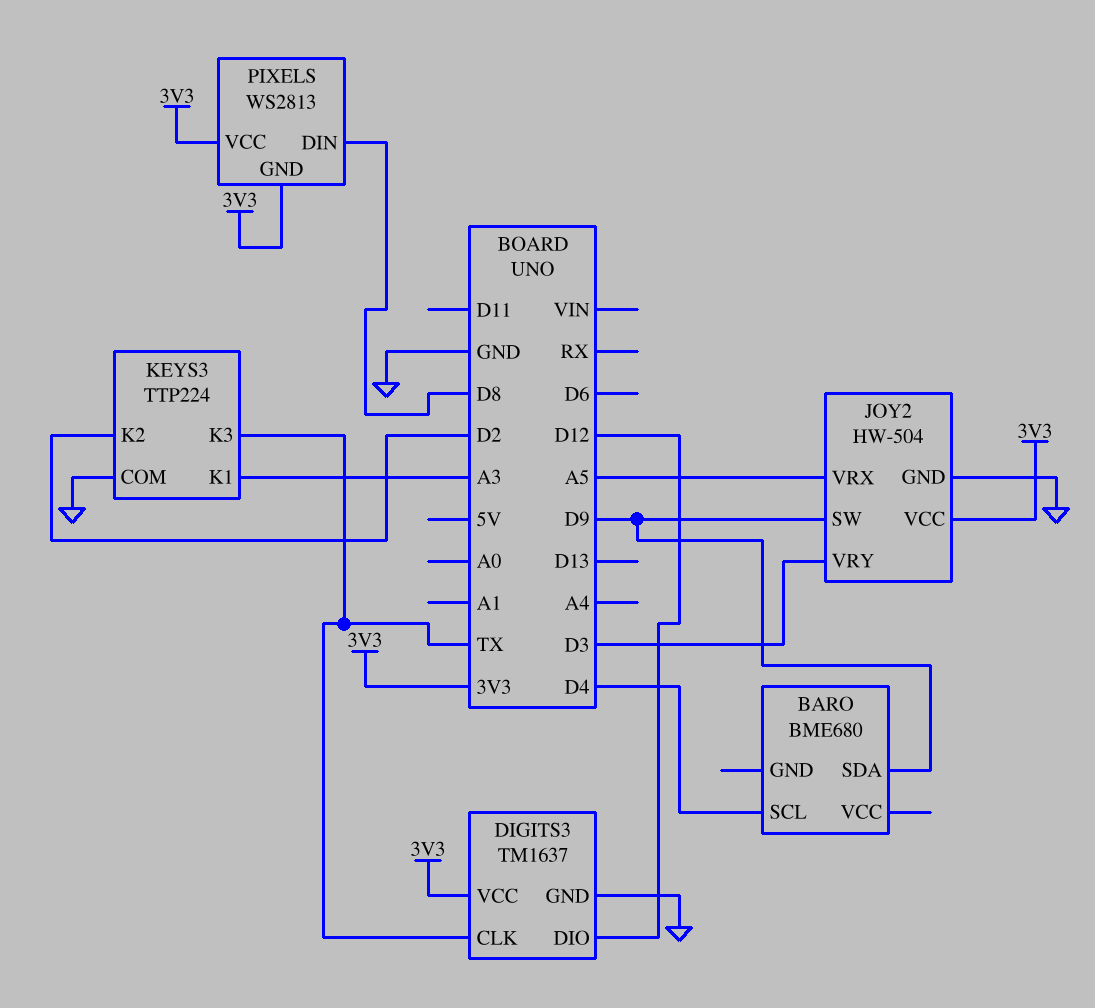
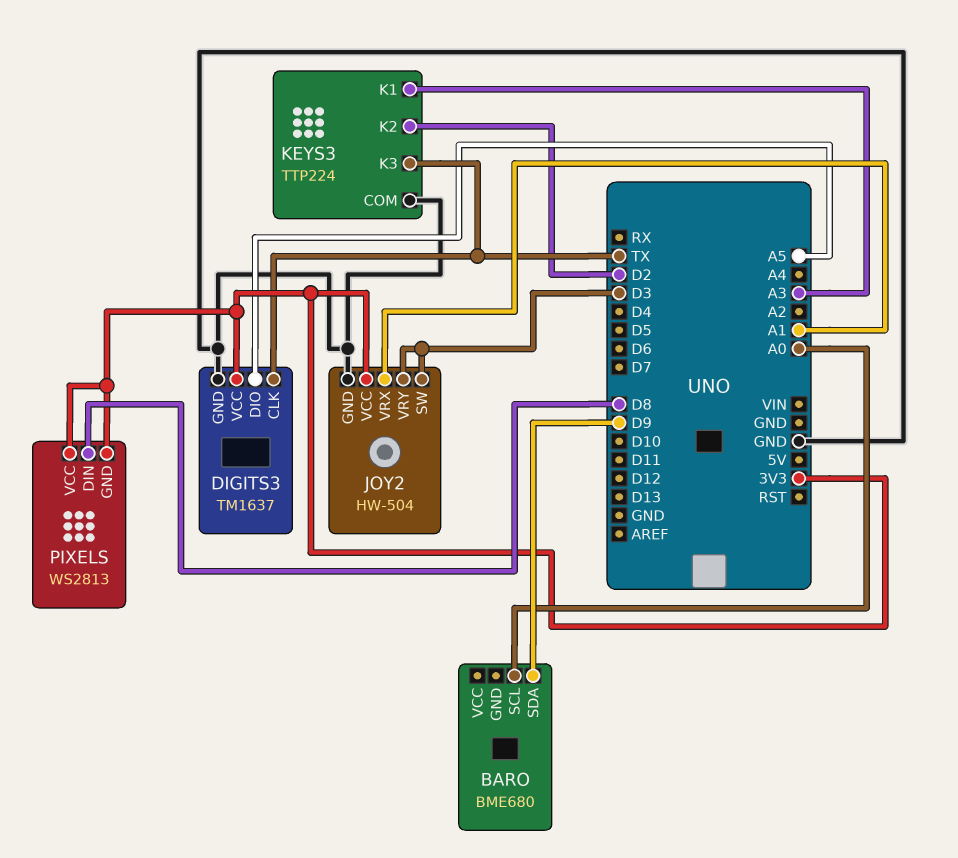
BARO pin SCL: D4 -> A0
DIGITS3 pin DIO: D12 -> A5
JOY2 pin SW: D9 -> D3
JOY2 pin VRX: A5 -> A1

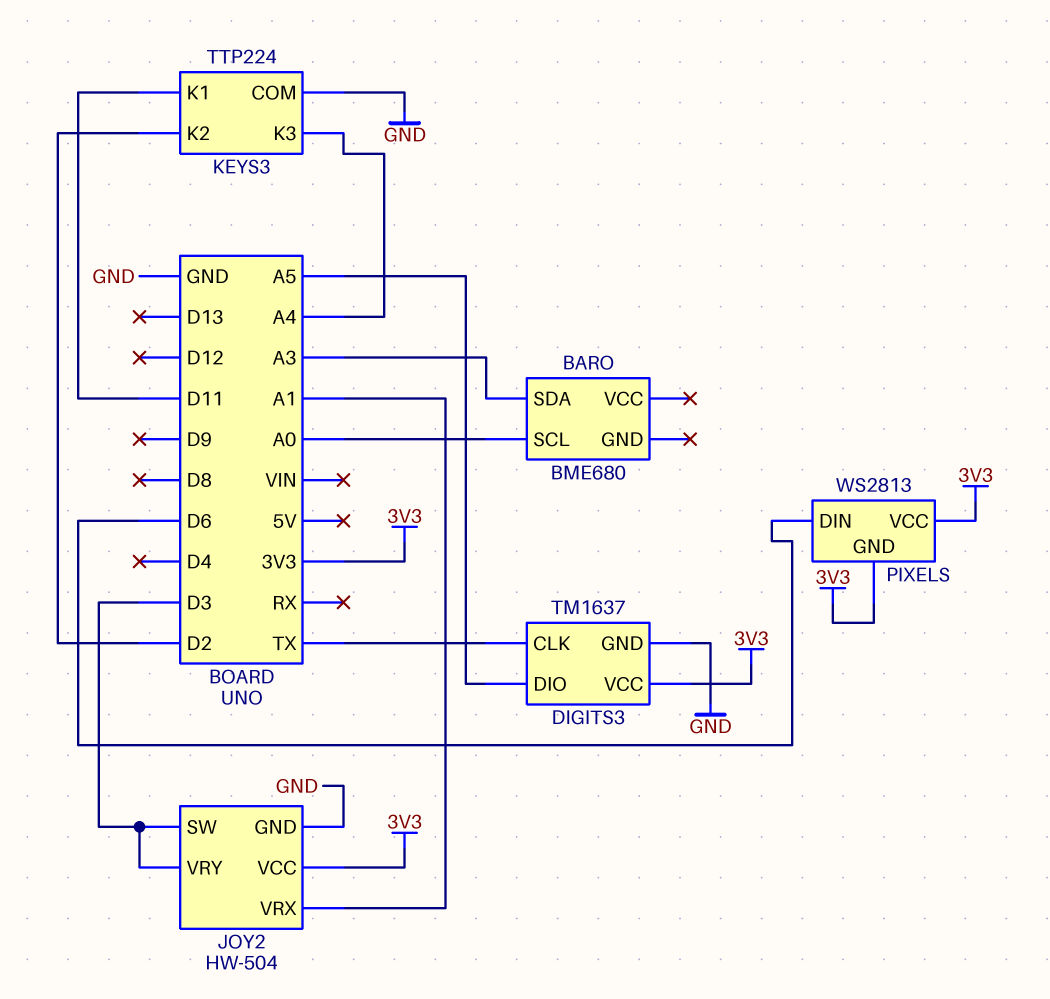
BARO pin SDA: D9 -> A3
KEYS3 pin K1: A3 -> D11
KEYS3 pin K3: TX -> A4
PIXELS pin DIN: D8 -> D6

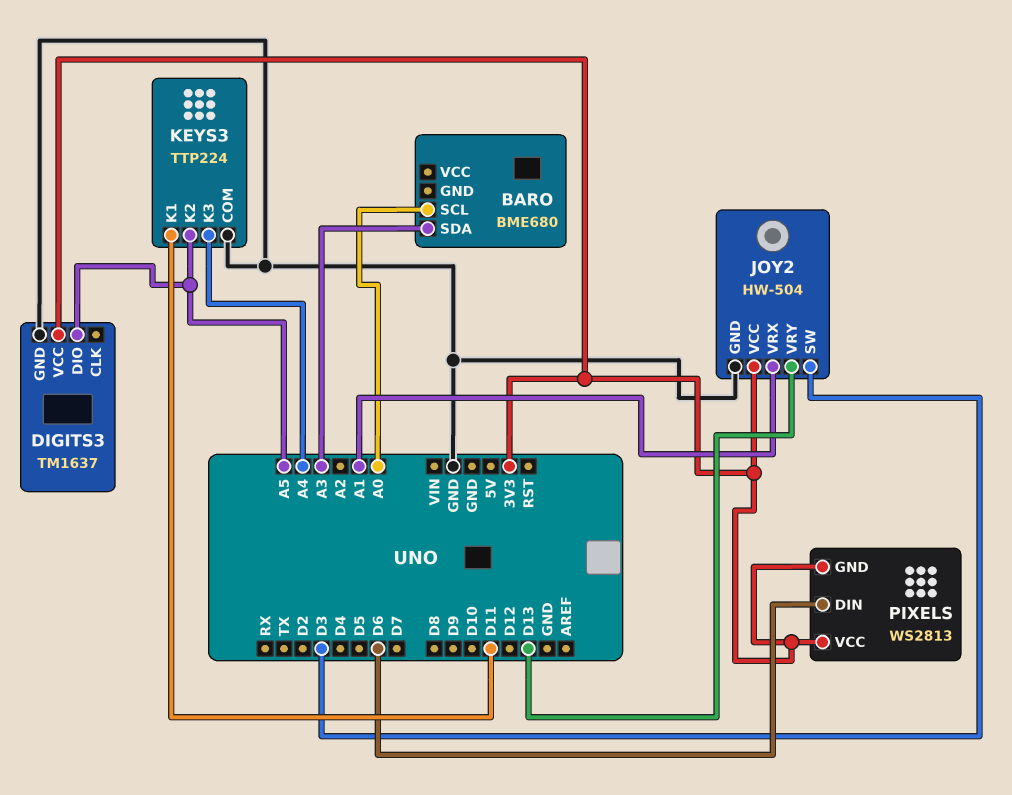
DIGITS3 pin CLK: TX -> none
JOY2 pin VRY: D3 -> D13
KEYS3 pin K2: D2 -> A5

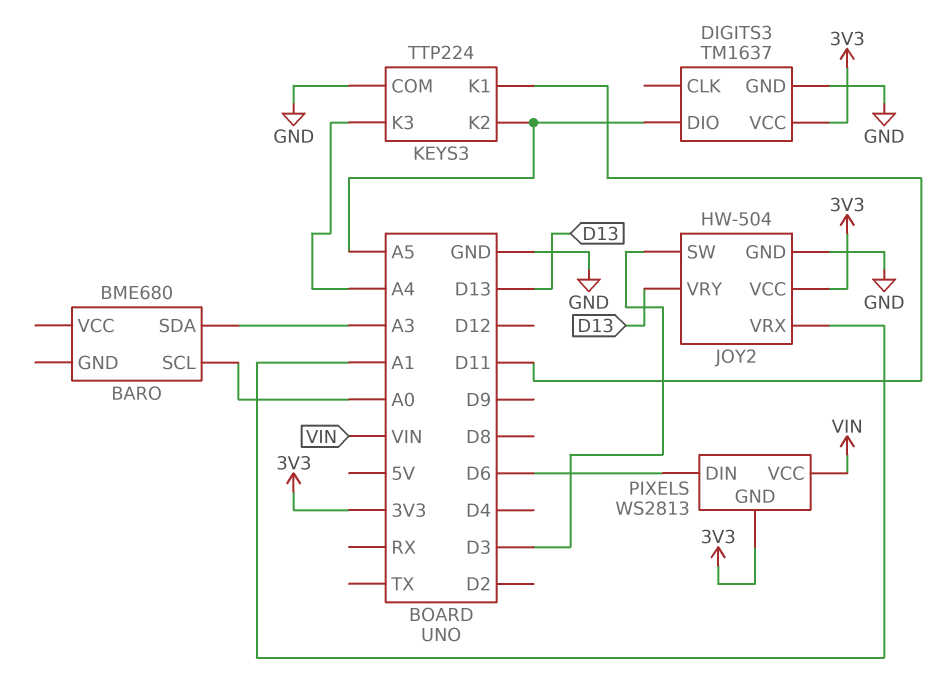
PIXELS pin VCC: 3V3 -> VIN

